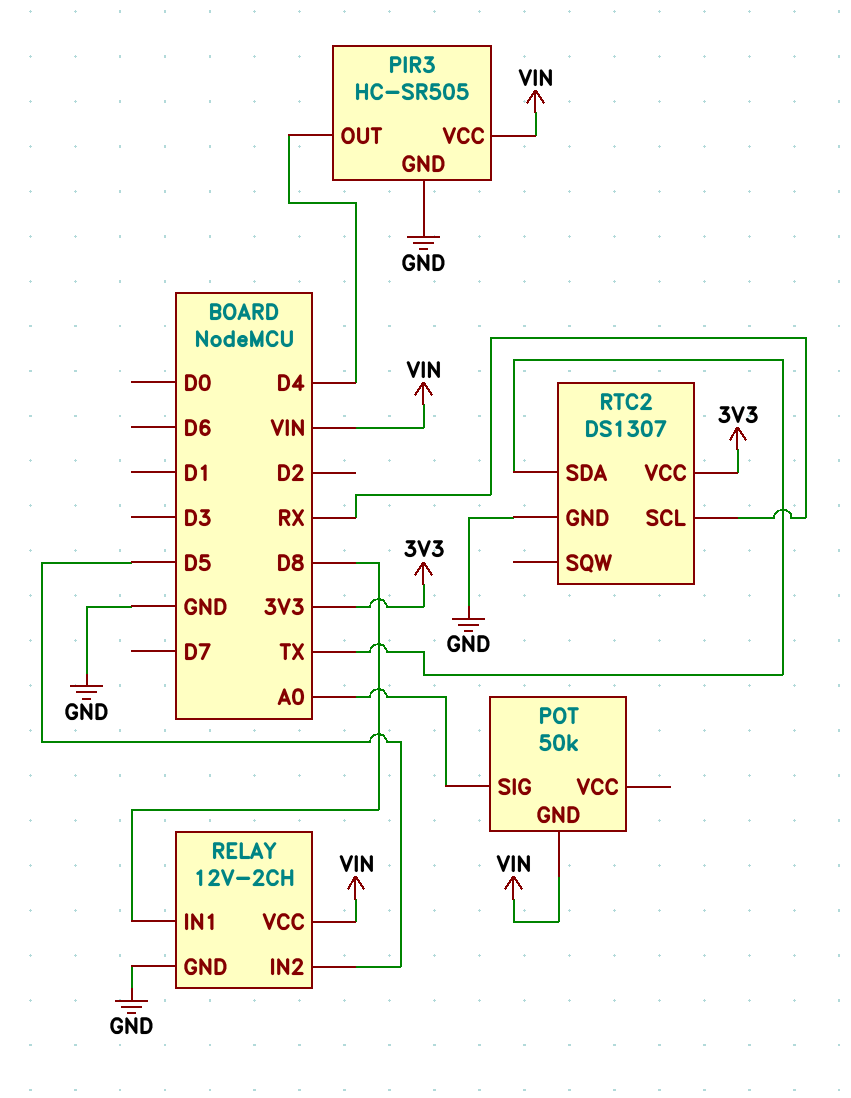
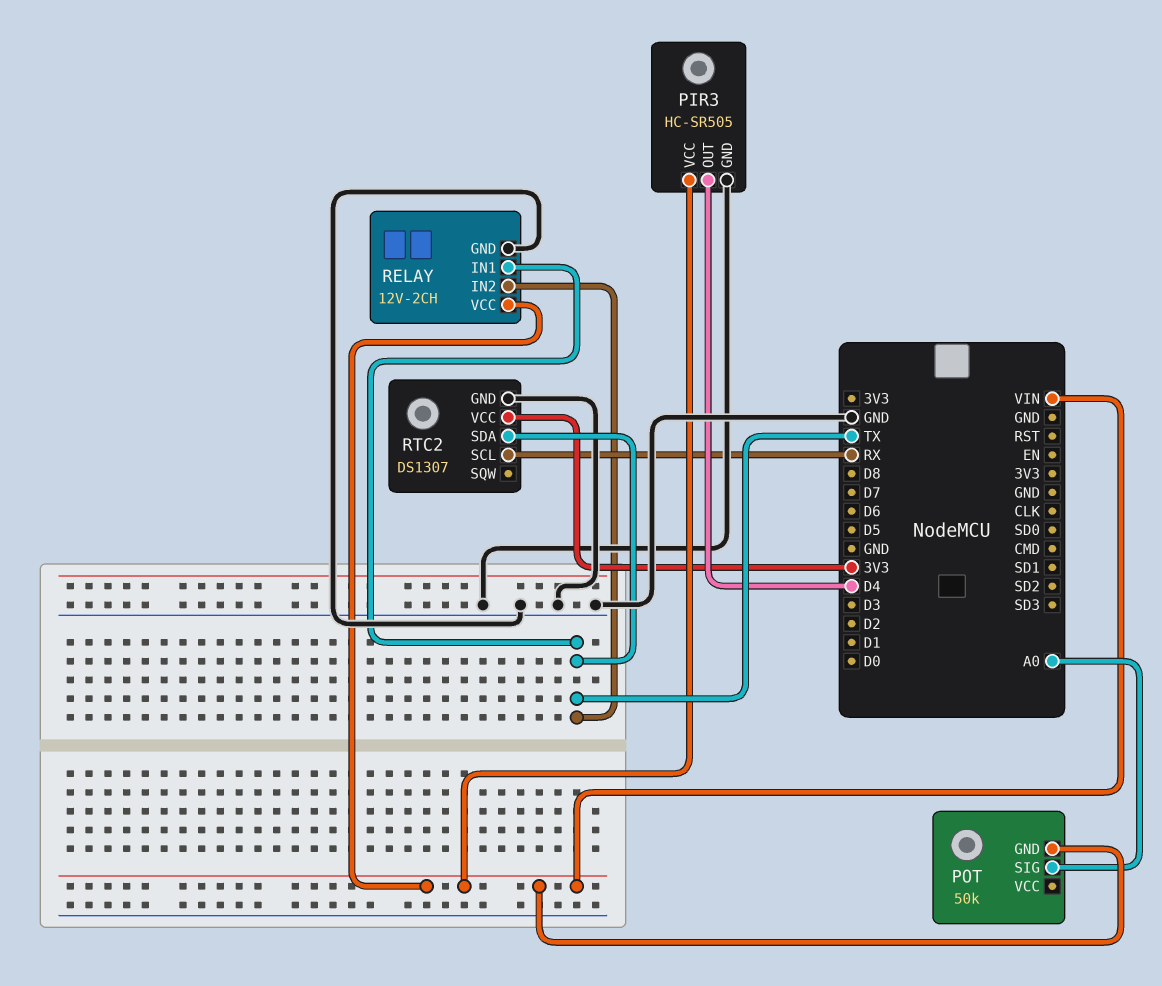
RELAY pin IN1: D8 -> TX
RELAY pin IN2: D5 -> TX

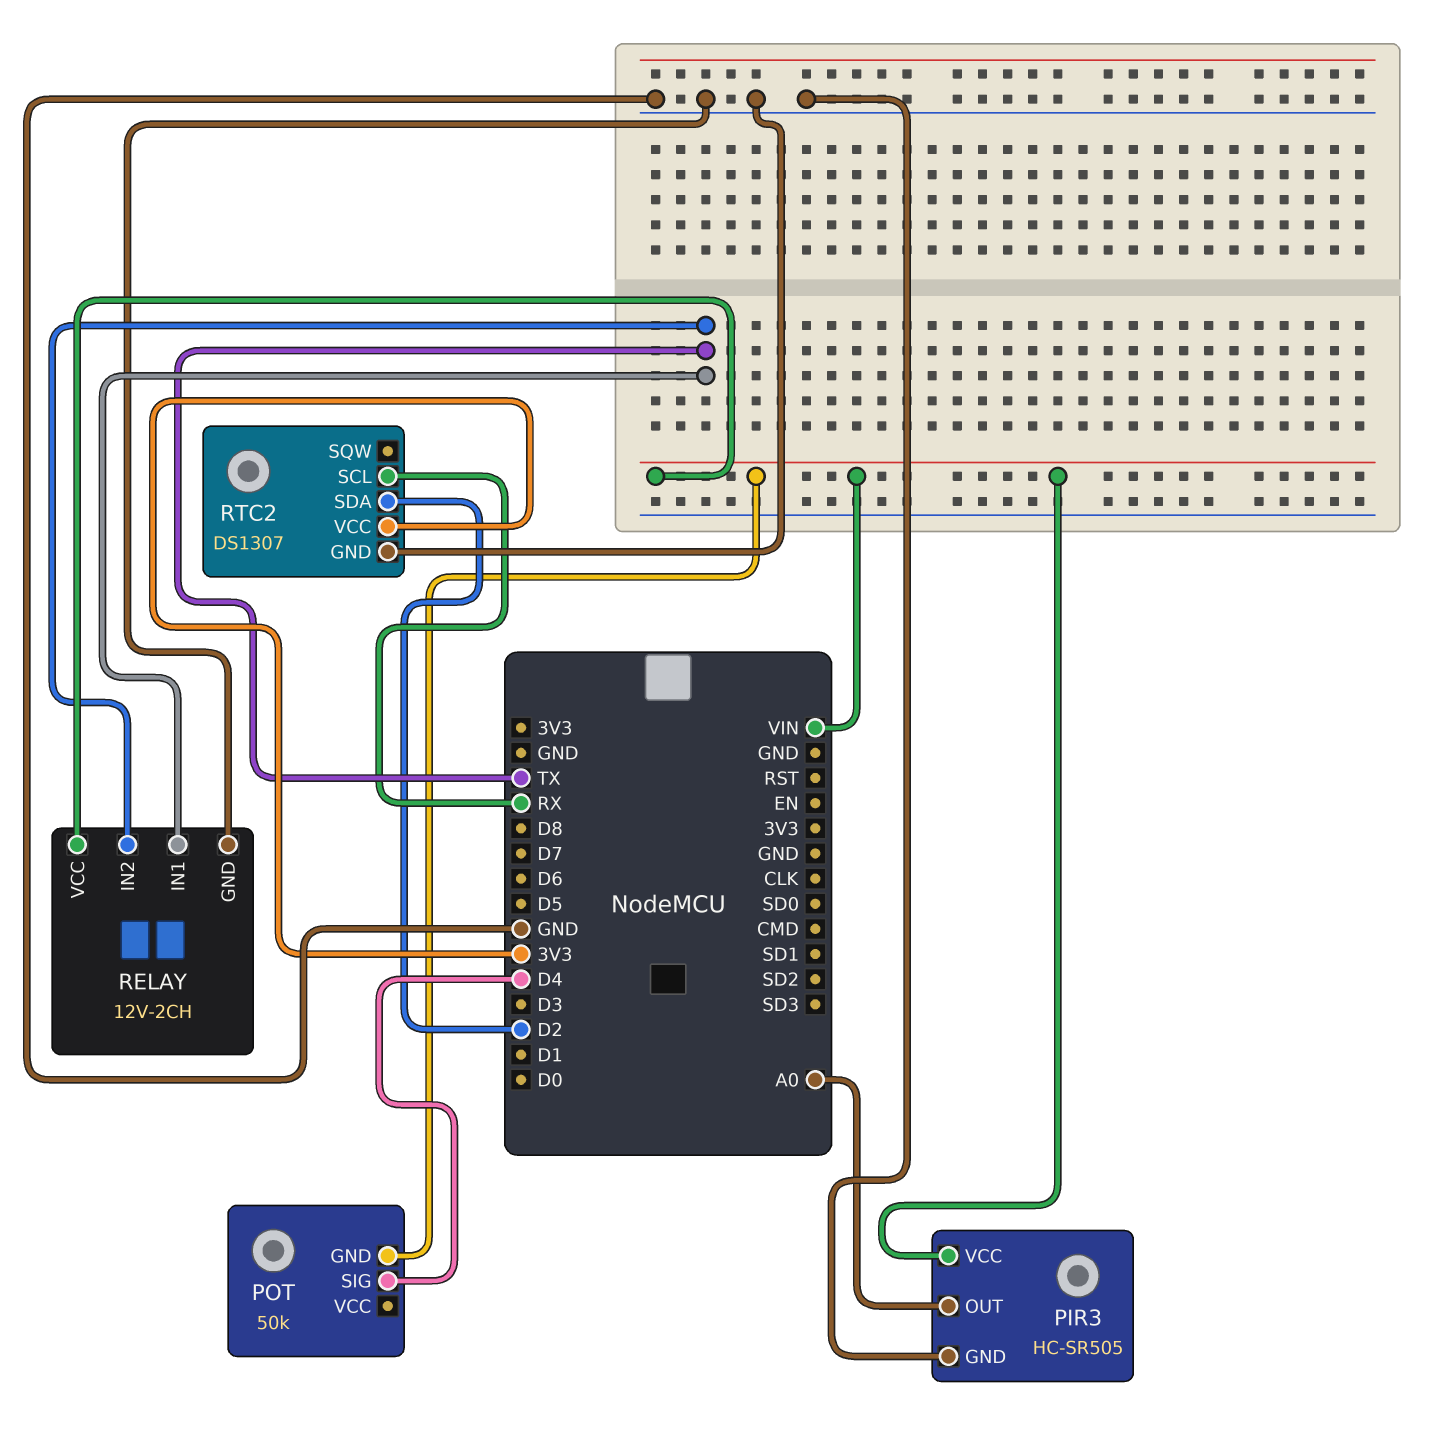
PIR3 pin OUT: D4 -> A0
POT pin SIG: A0 -> D4
RTC2 pin SDA: TX -> D2

